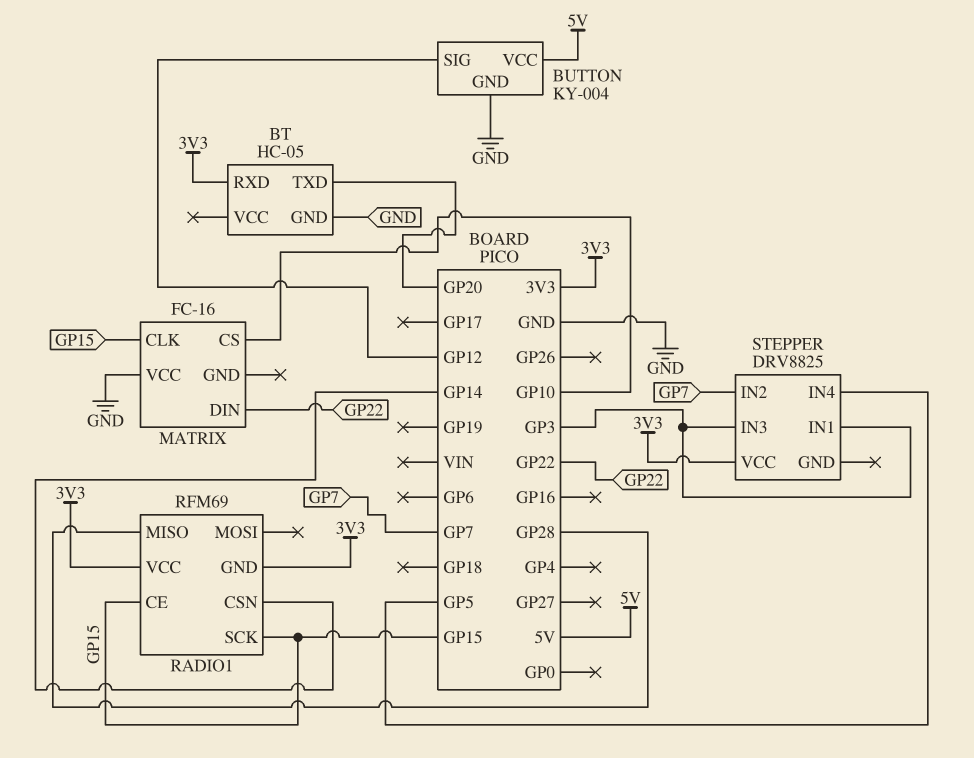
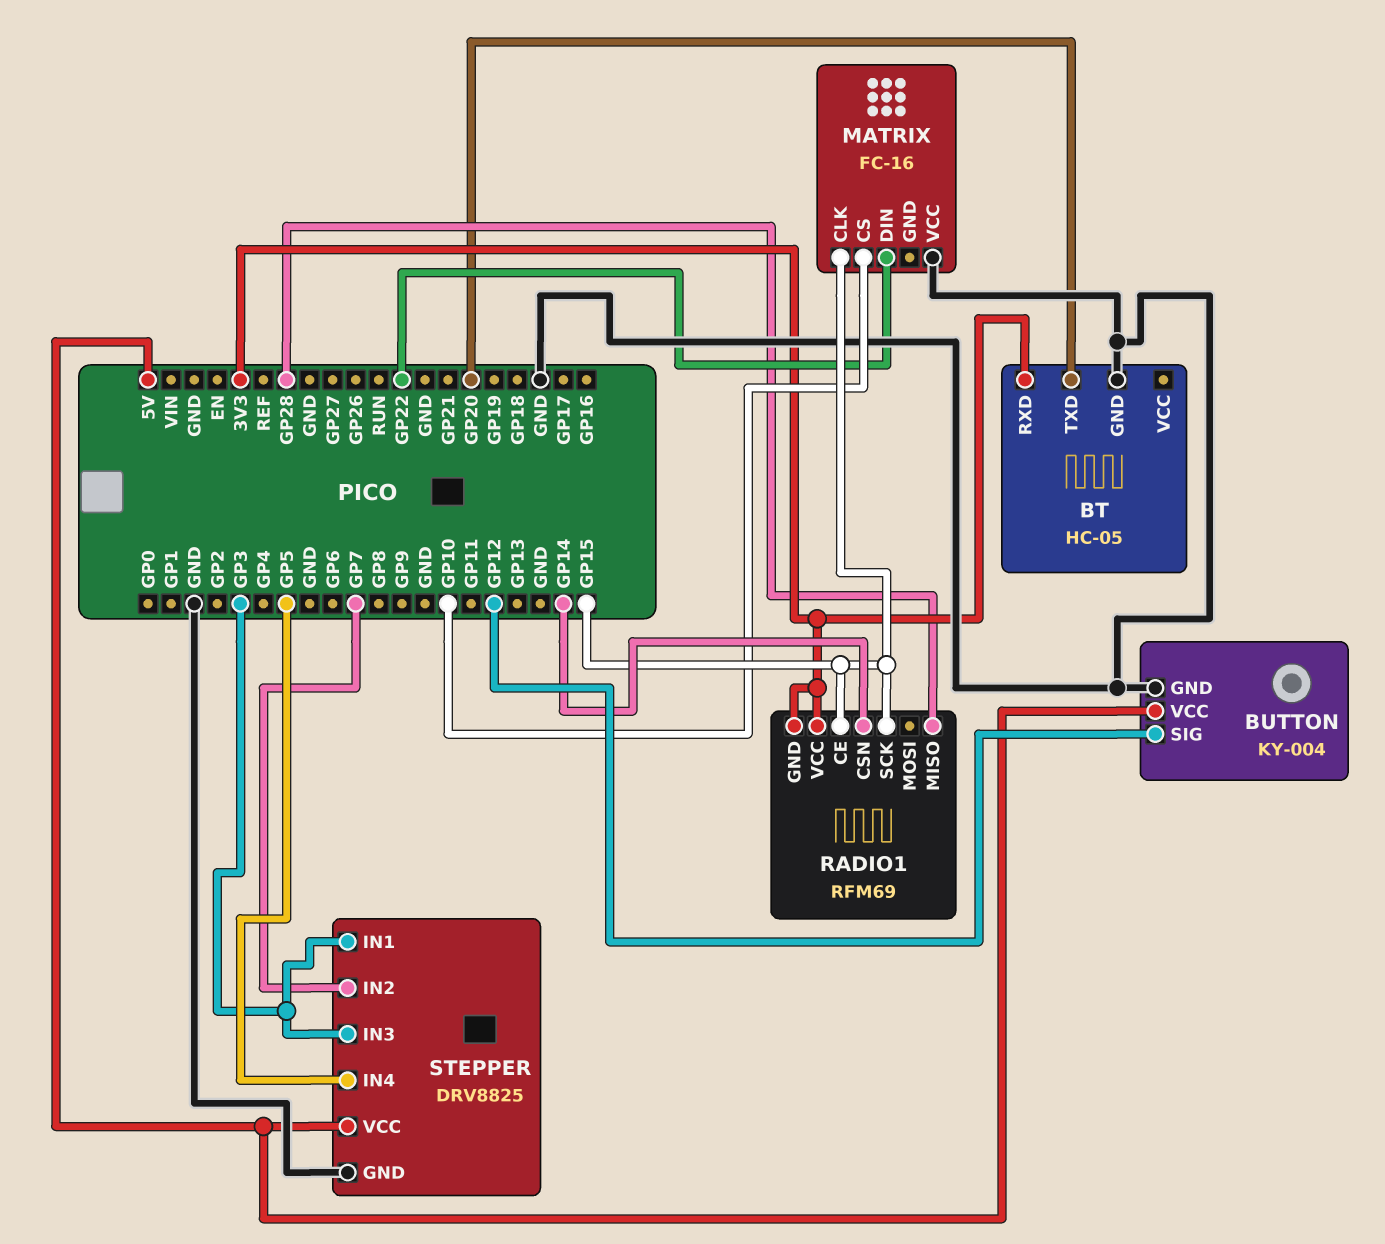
STEPPER pin GND: none -> GND
STEPPER pin VCC: 3V3 -> 5V

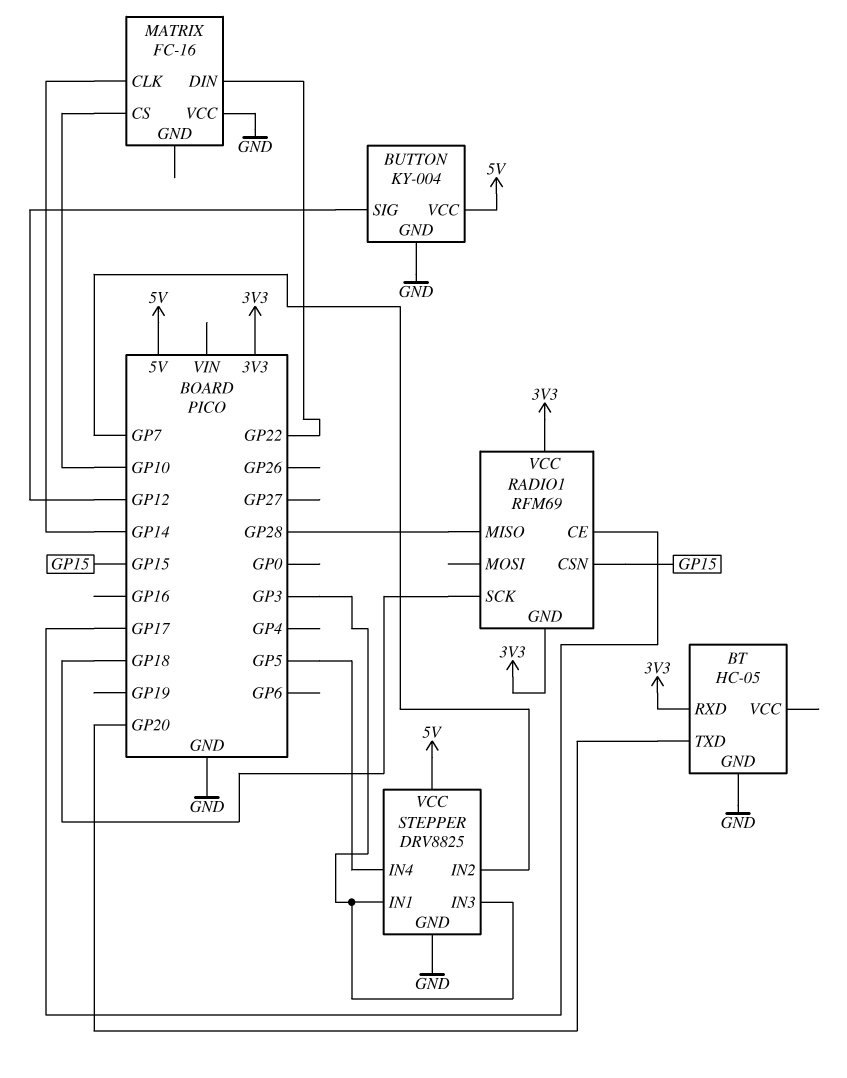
MATRIX pin CLK: GP15 -> GP14
RADIO1 pin CE: GP15 -> GP17
RADIO1 pin CSN: GP14 -> GP15
RADIO1 pin SCK: GP15 -> GP18

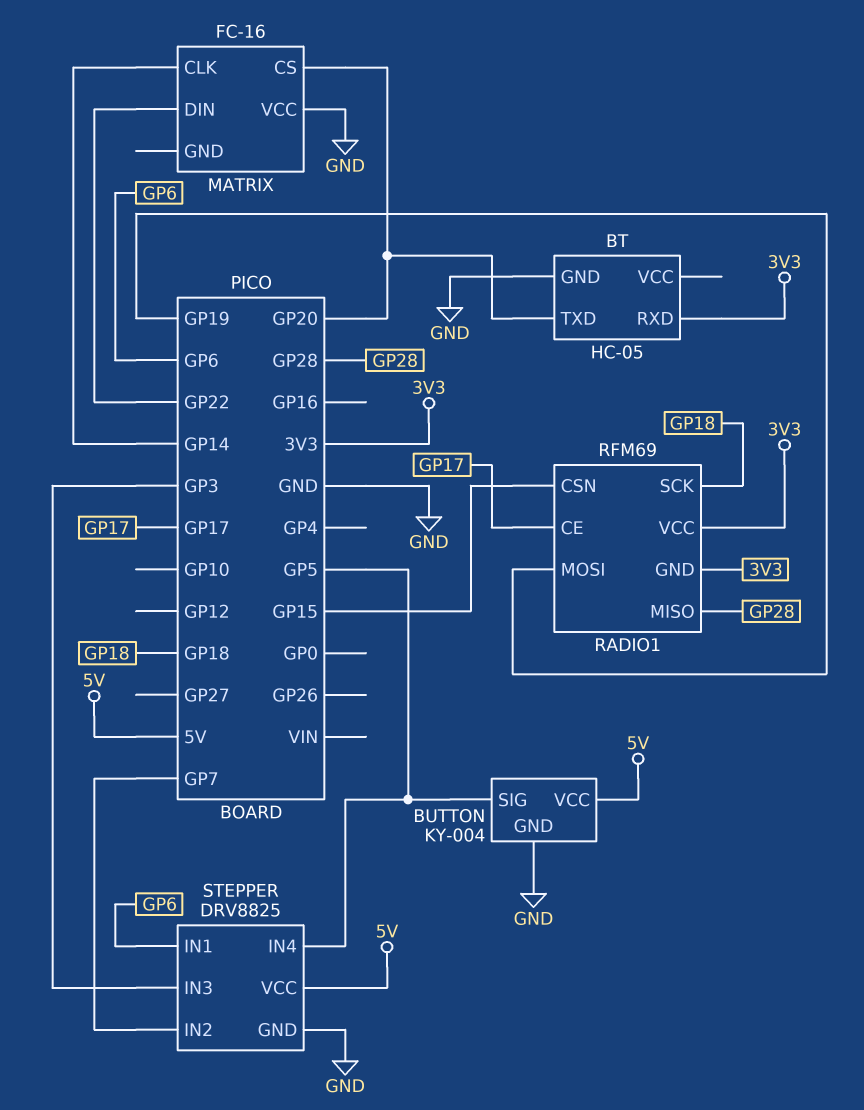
BUTTON pin SIG: GP12 -> GP5
MATRIX pin CS: GP10 -> GP20
RADIO1 pin MOSI: none -> GP19
STEPPER pin IN1: GP3 -> GP6

